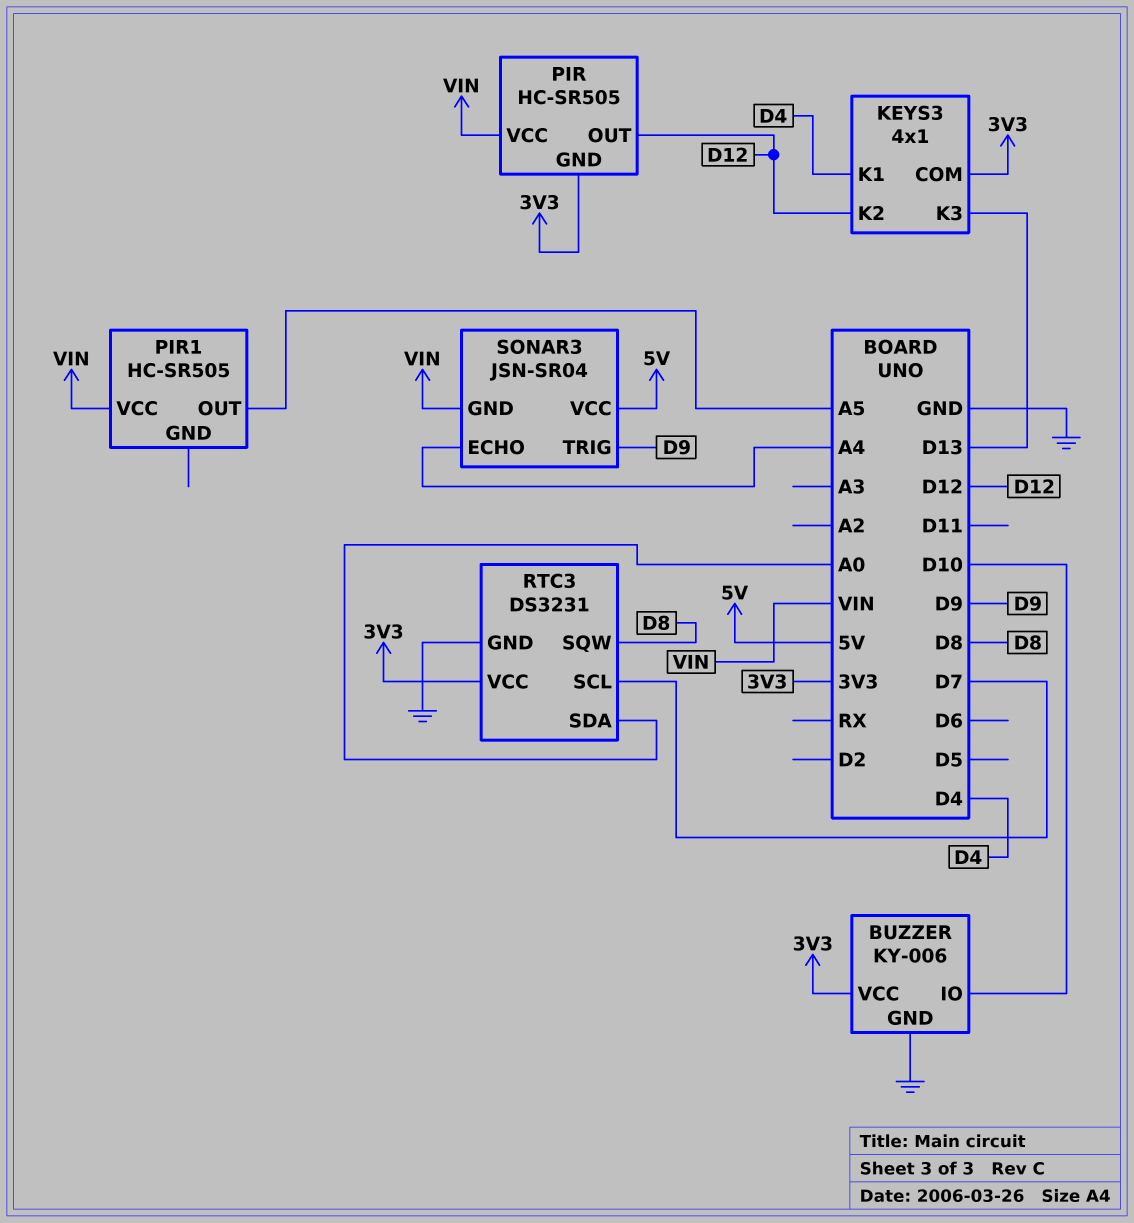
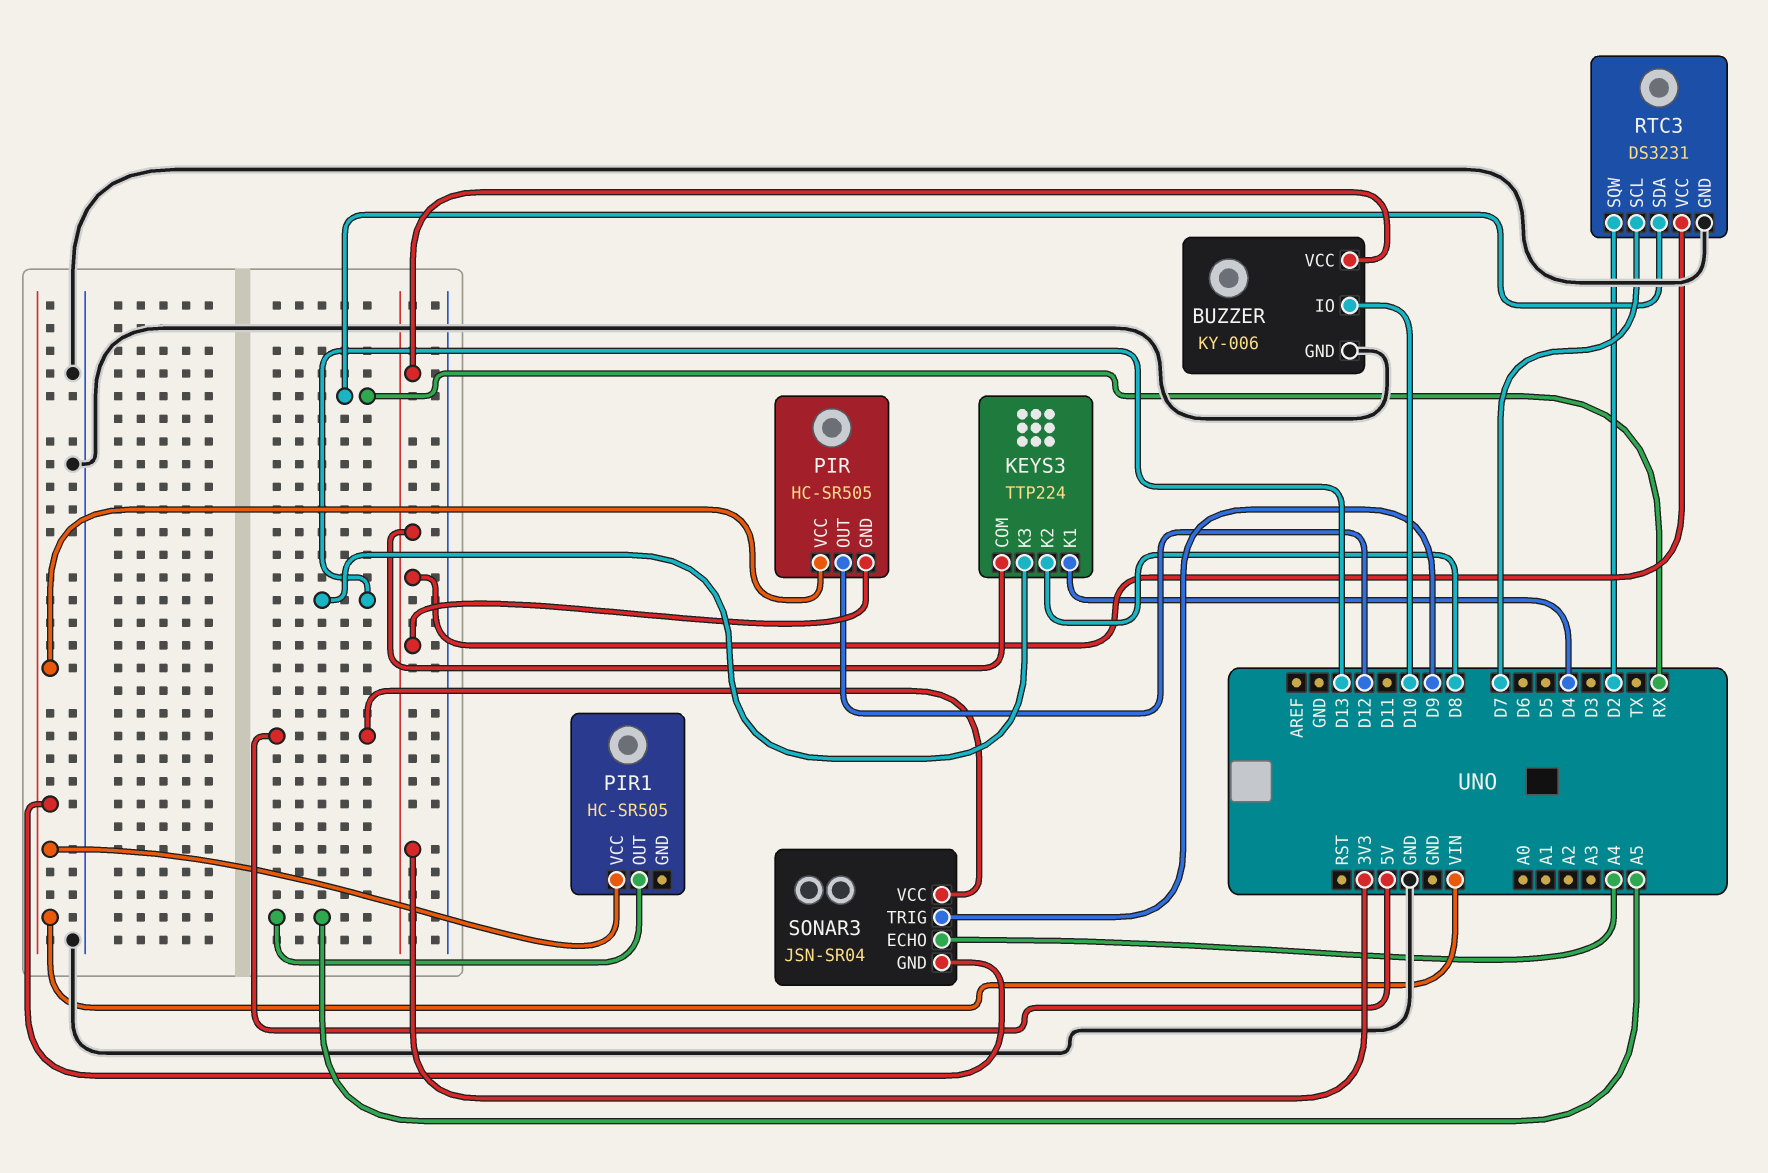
KEYS3: 4x1 -> TTP224
KEYS3 pin K2: D12 -> D8
RTC3 pin SDA: A0 -> RX
RTC3 pin SQW: D8 -> D2

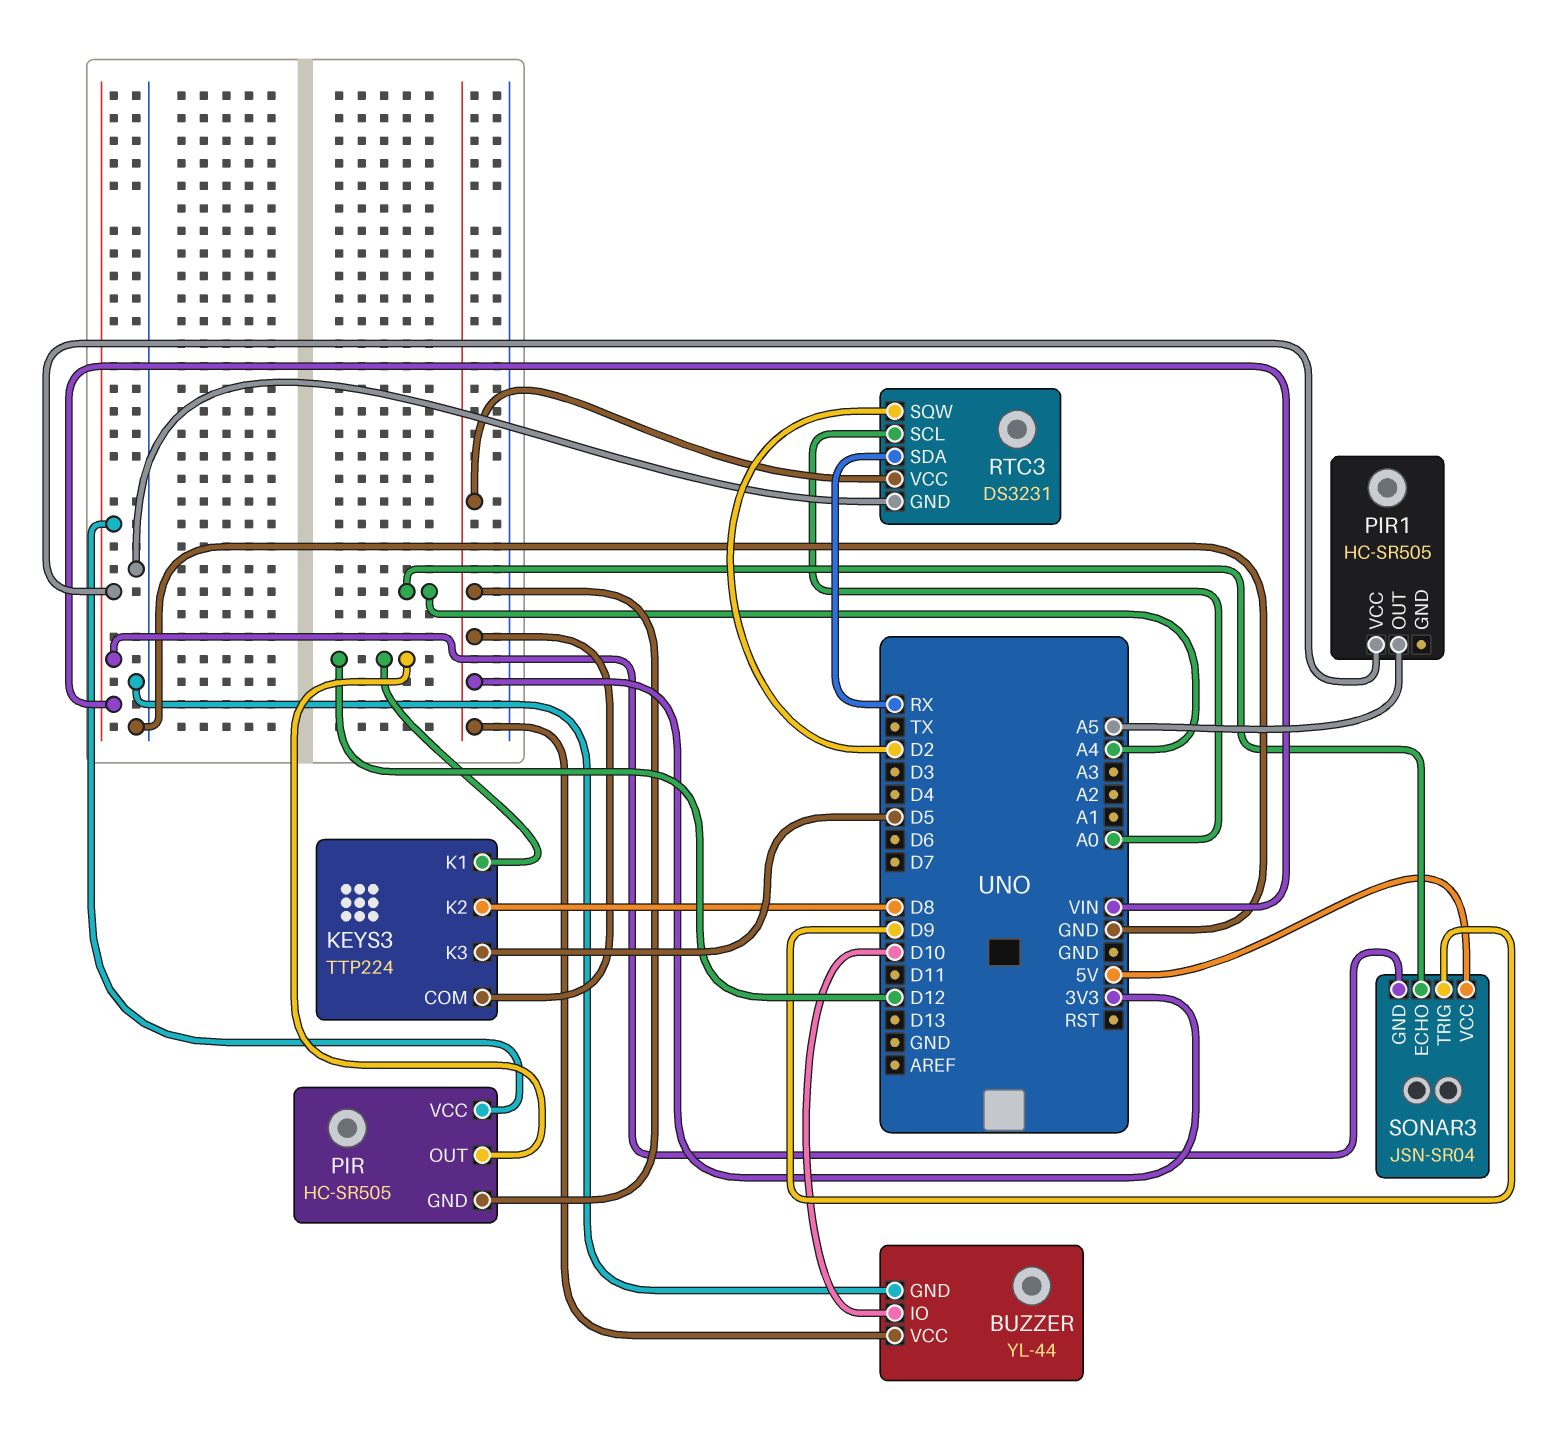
BUZZER: KY-006 -> YL-44
KEYS3 pin K1: D4 -> D12
KEYS3 pin K3: D13 -> D5
RTC3 pin SCL: D7 -> A0

